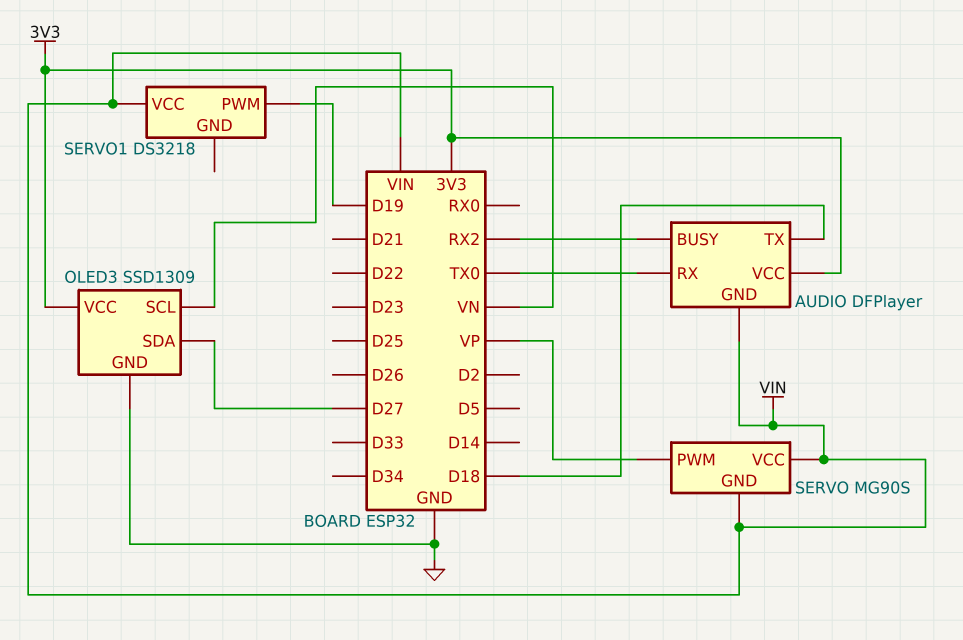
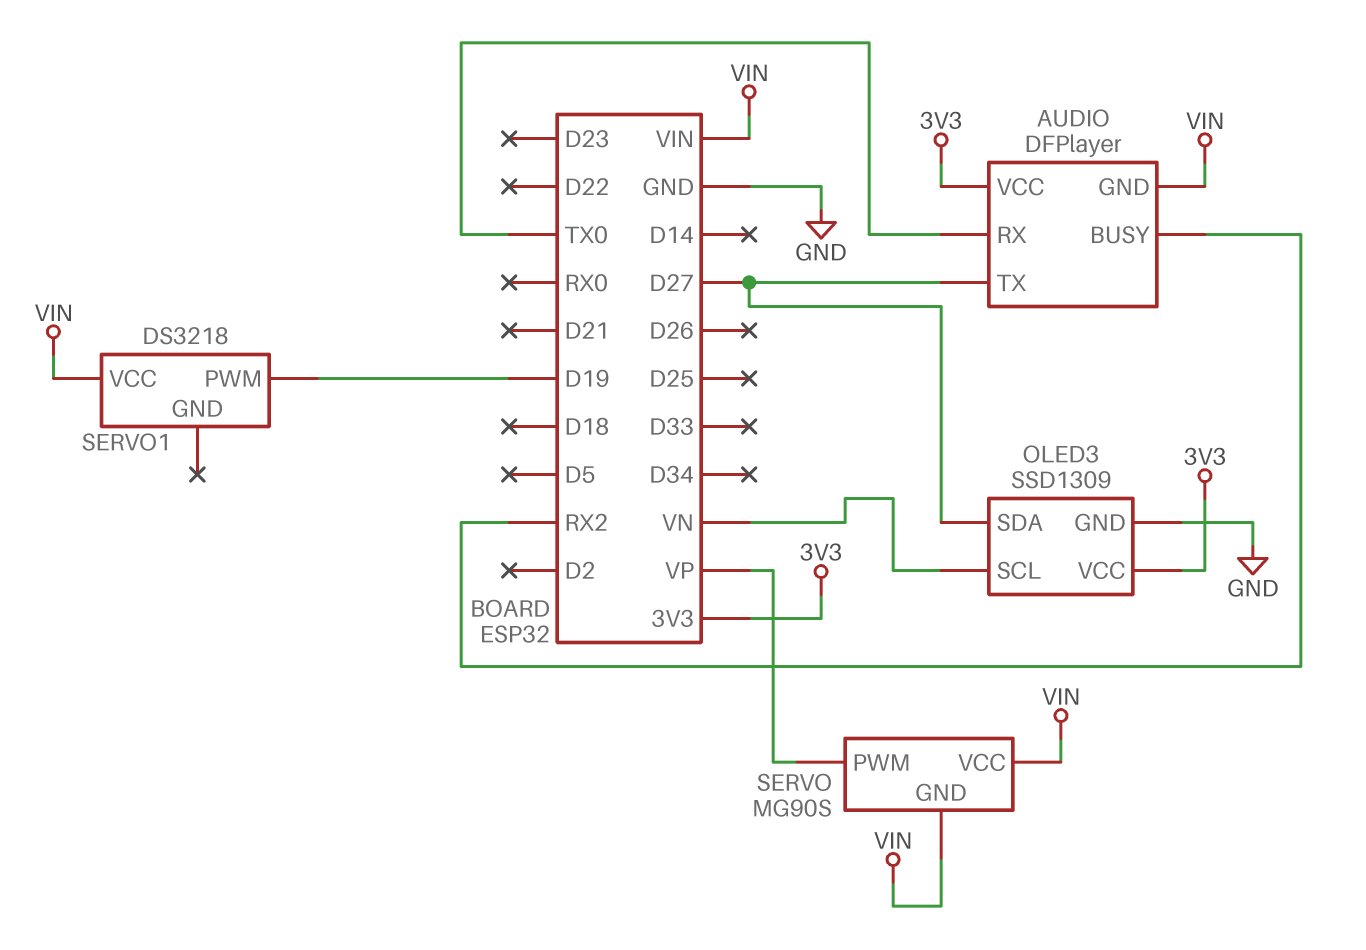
AUDIO pin TX: D18 -> D27

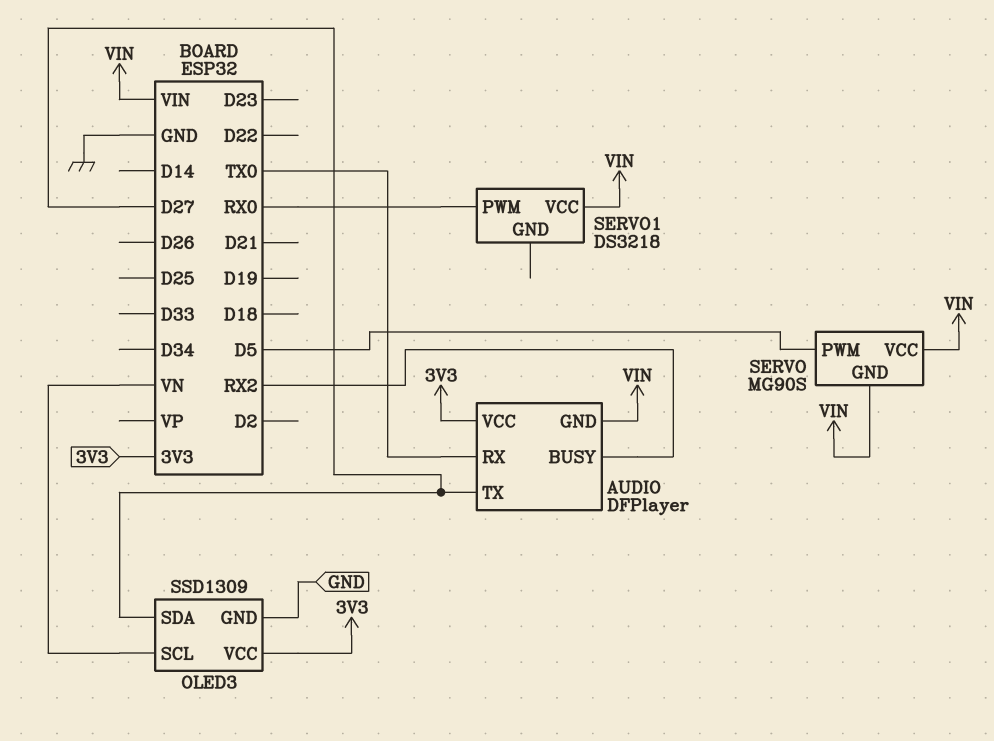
SERVO pin PWM: VP -> D5
SERVO1 pin PWM: D19 -> RX0

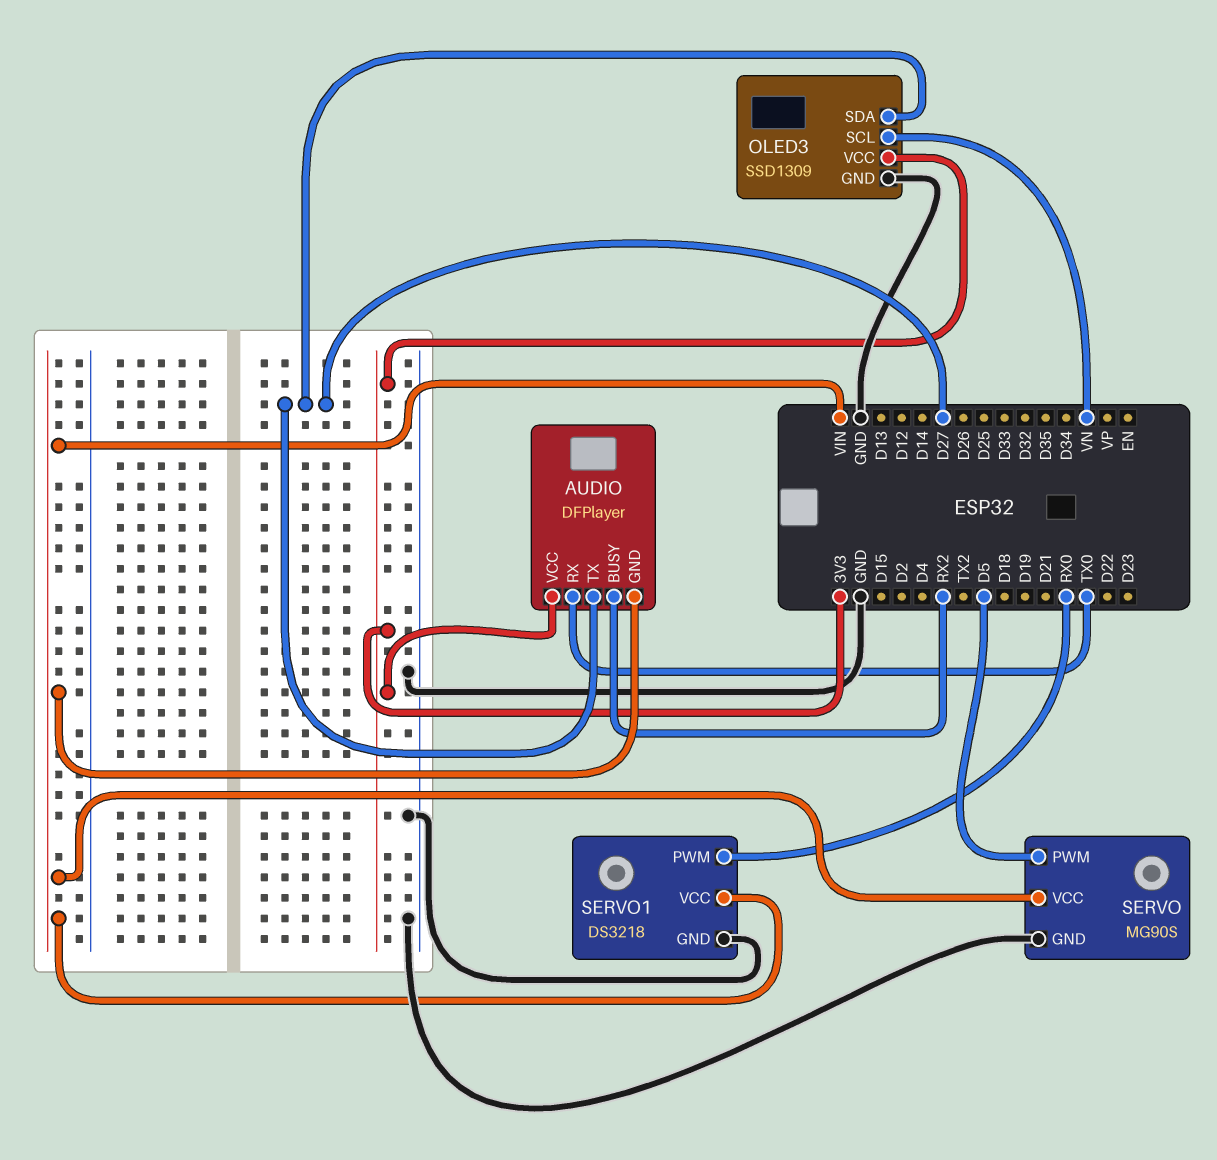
SERVO pin GND: VIN -> GND
SERVO1 pin GND: none -> GND

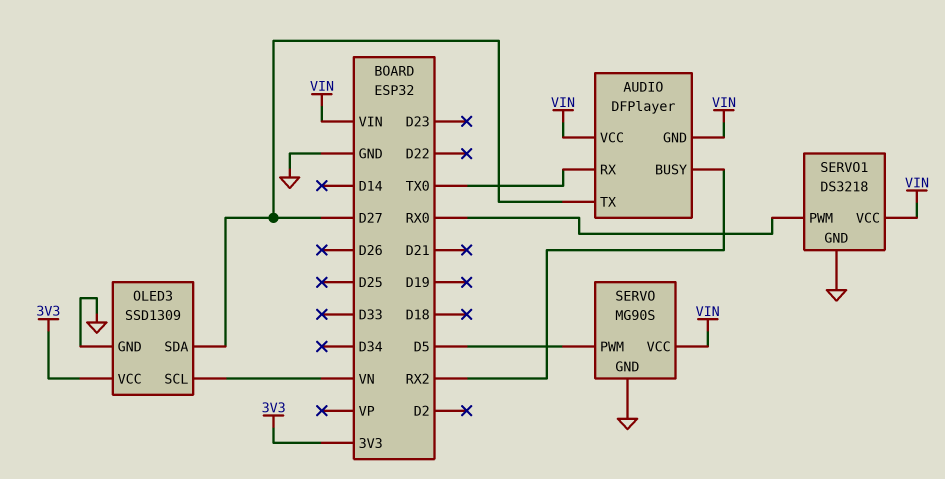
AUDIO pin VCC: 3V3 -> VIN

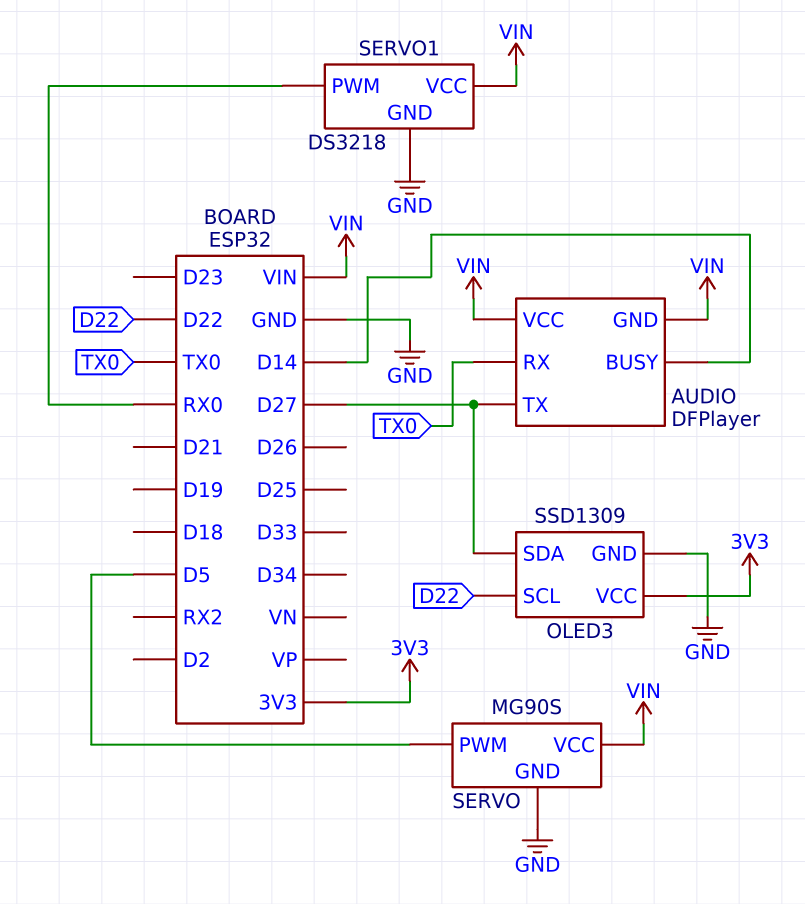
AUDIO pin BUSY: RX2 -> D14
OLED3 pin SCL: VN -> D22

